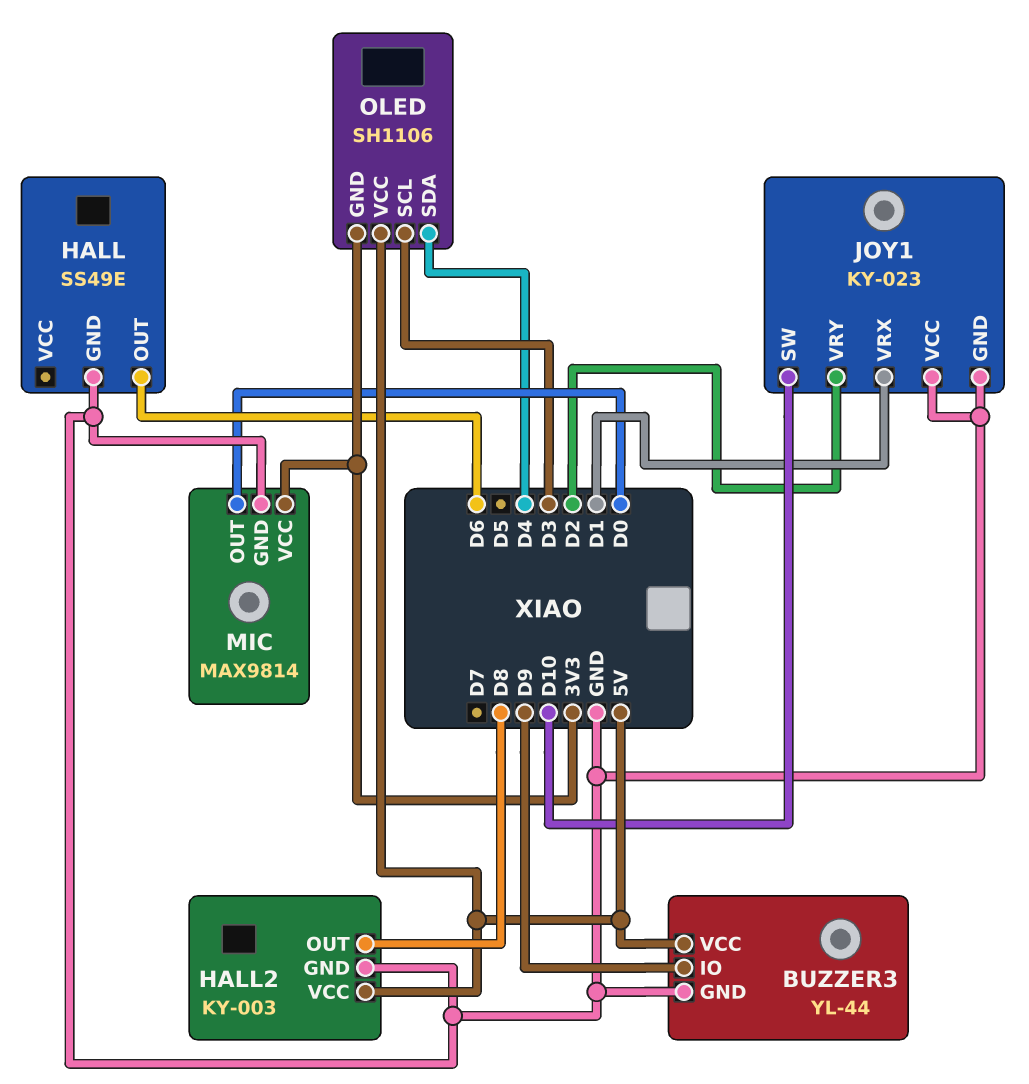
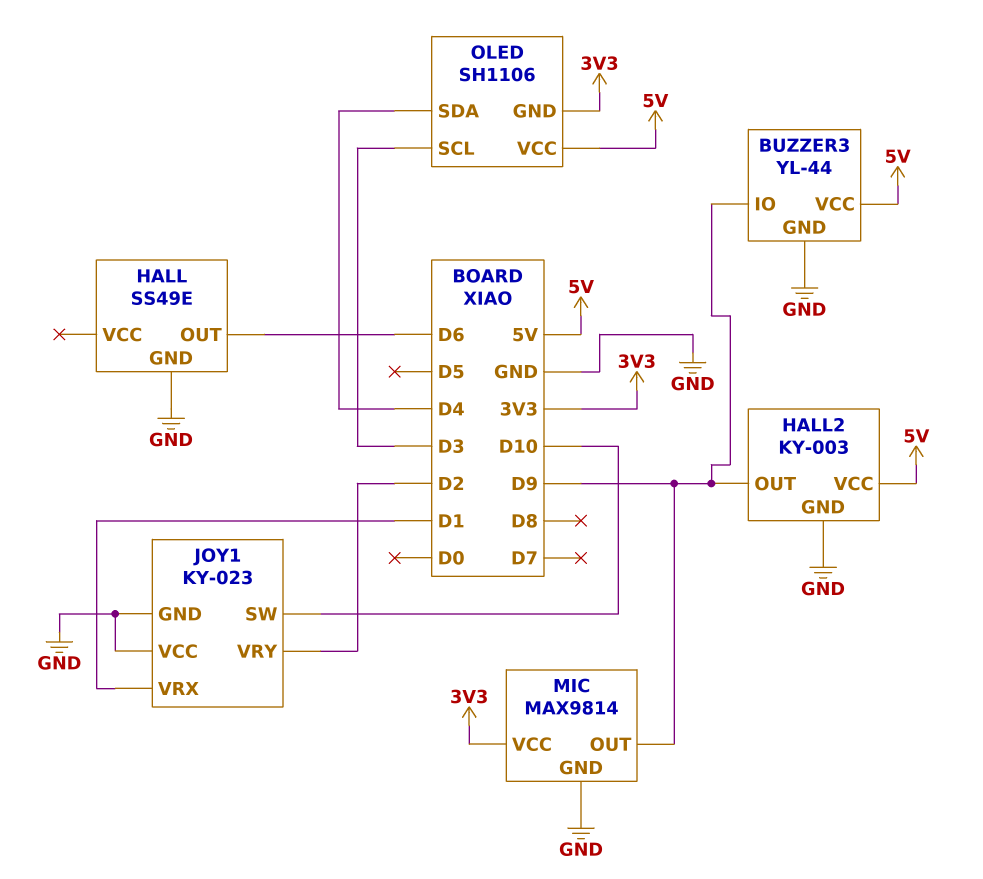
HALL2 pin OUT: D8 -> D9
MIC pin OUT: D0 -> D9

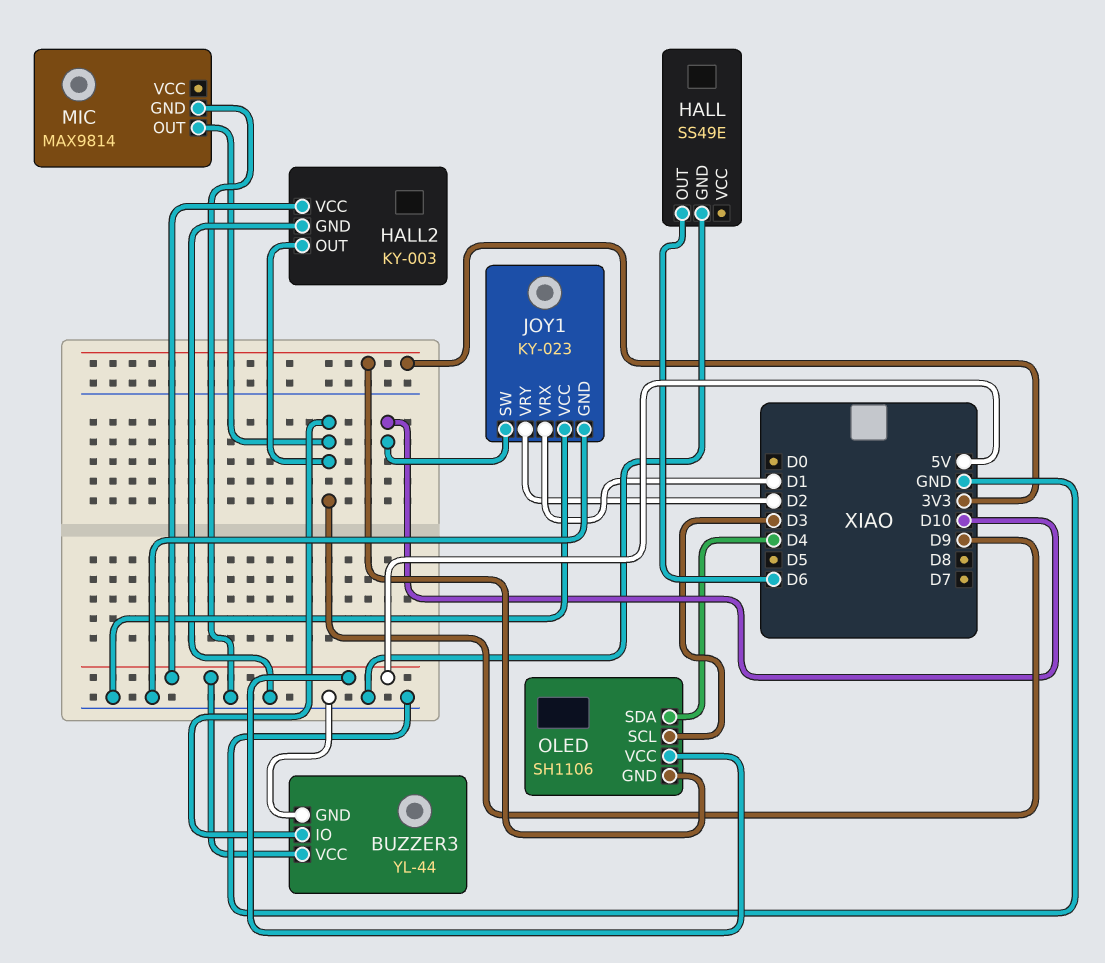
MIC pin VCC: 3V3 -> none

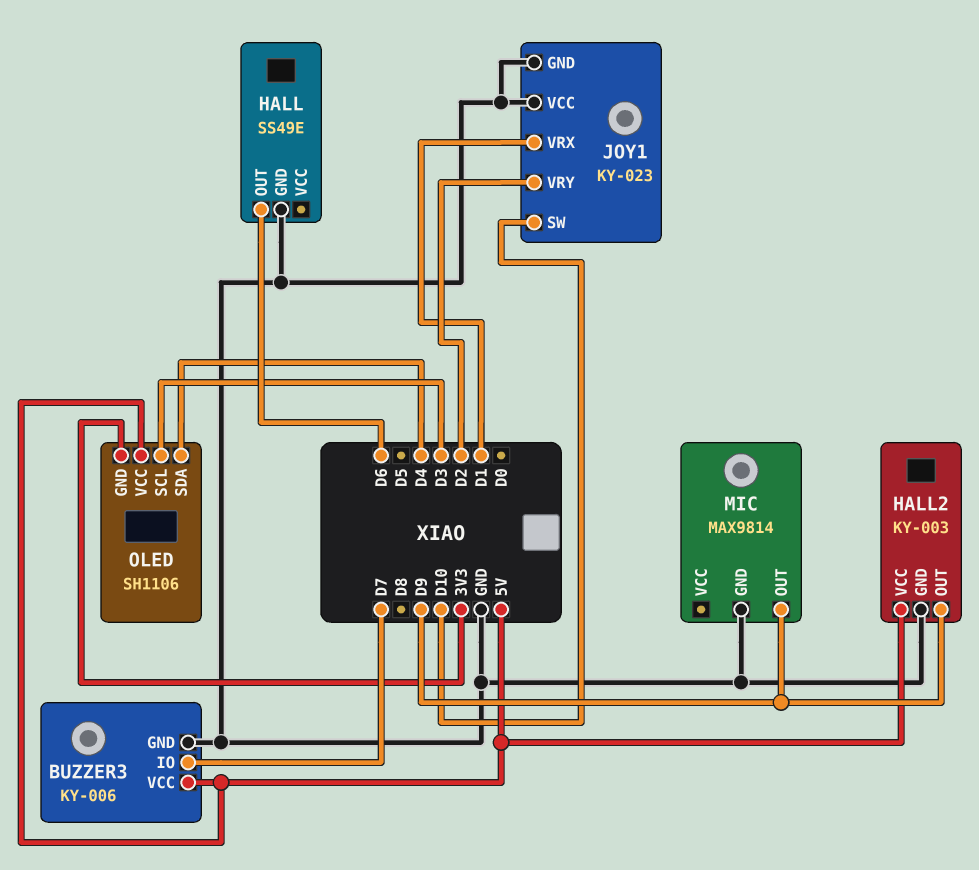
BUZZER3: YL-44 -> KY-006
BUZZER3 pin IO: D9 -> D7

